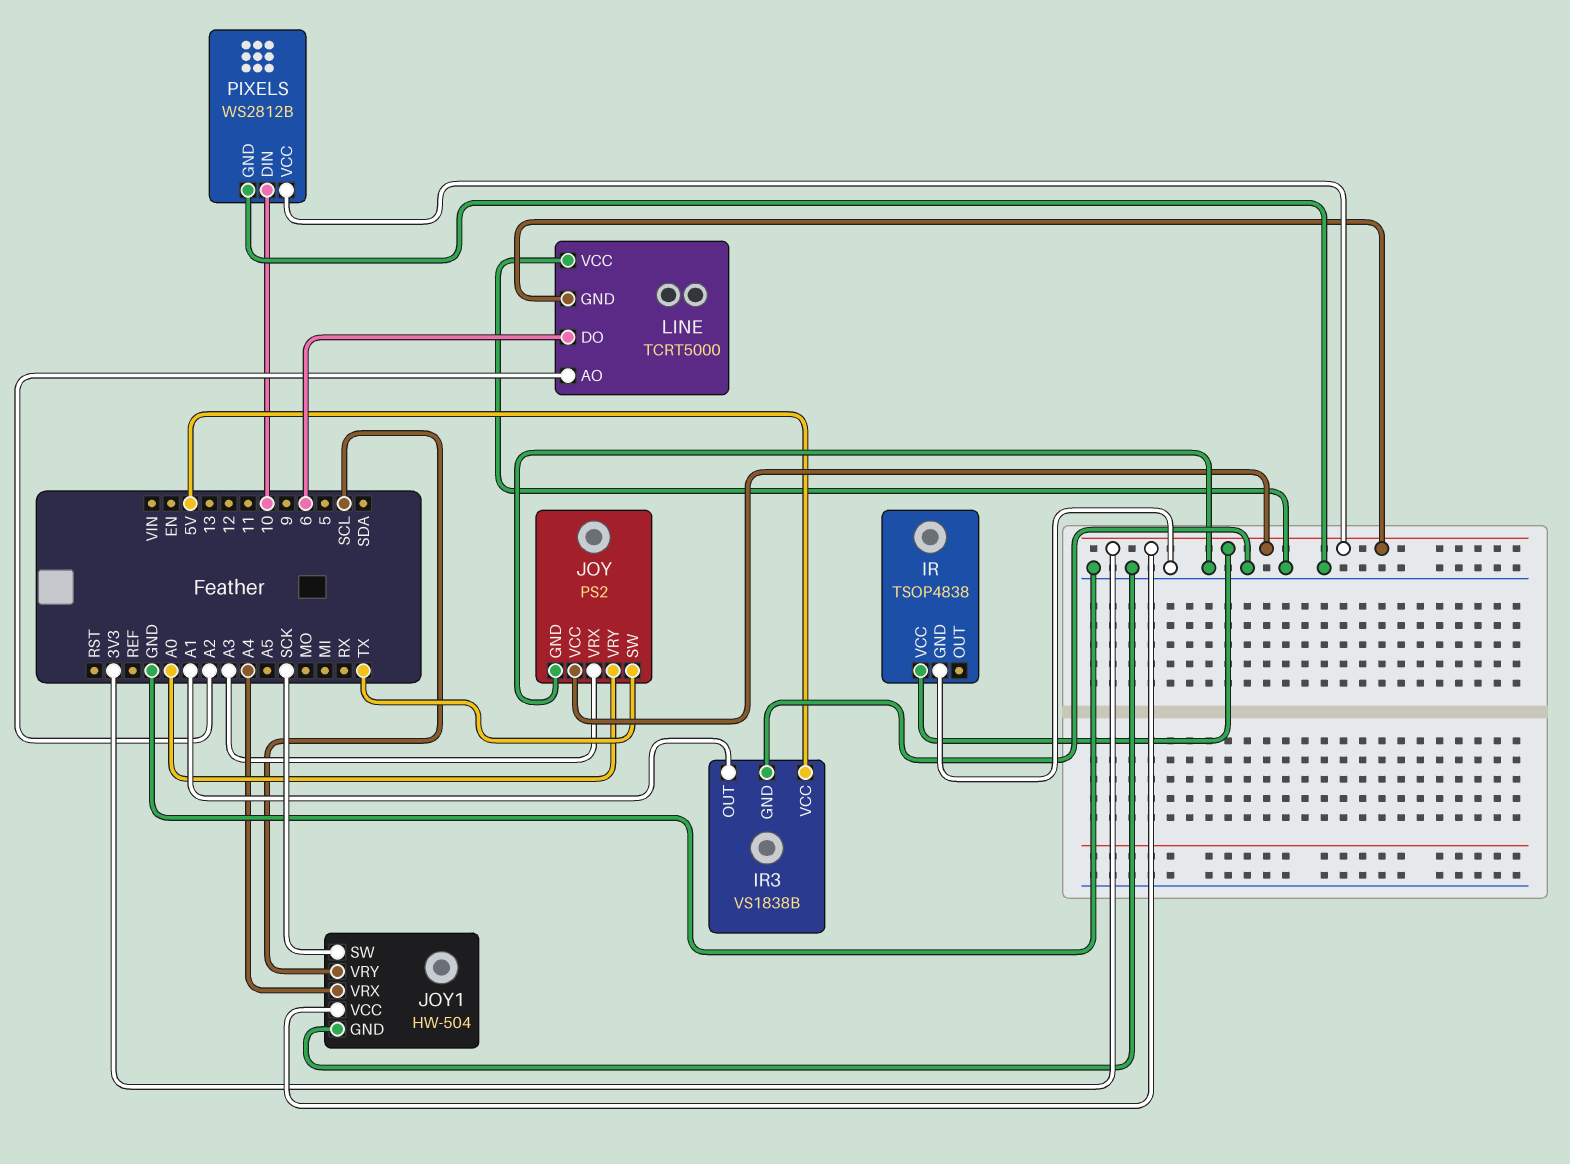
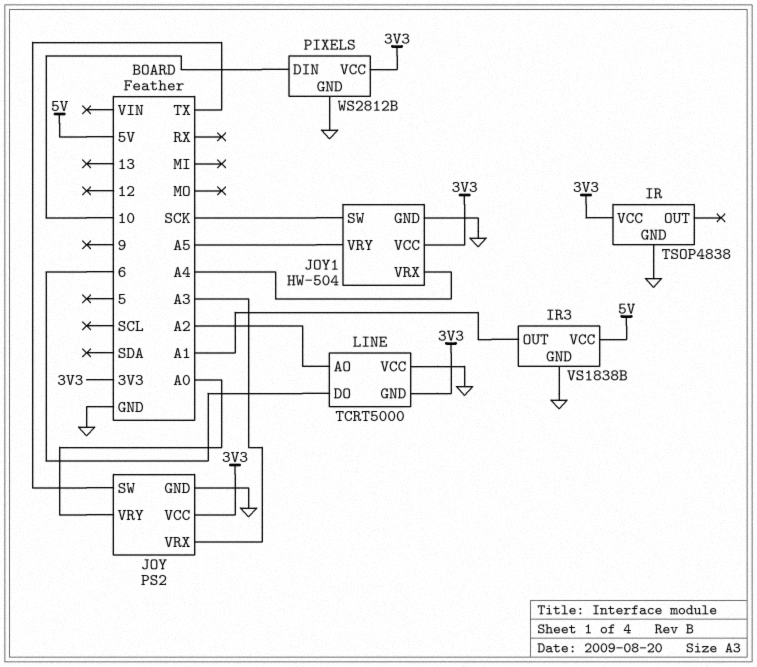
JOY1 pin VRY: SCL -> A5

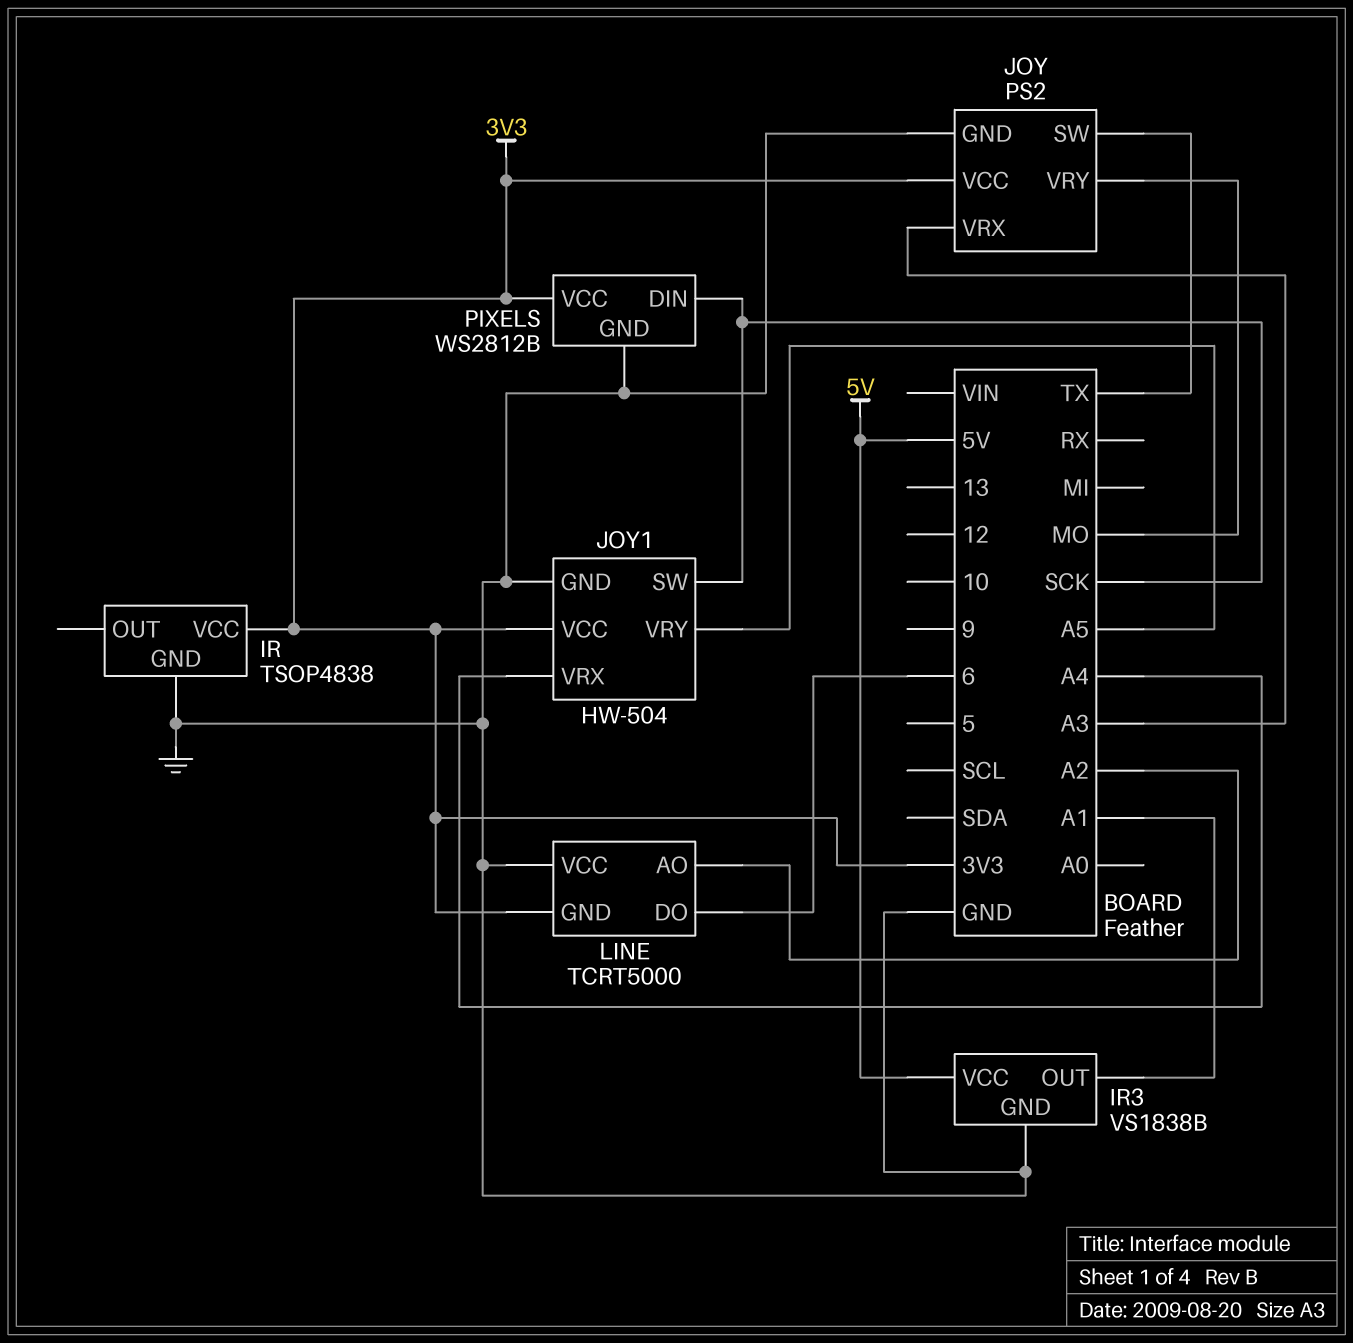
JOY pin VRY: A0 -> MO
PIXELS pin DIN: 10 -> SCK

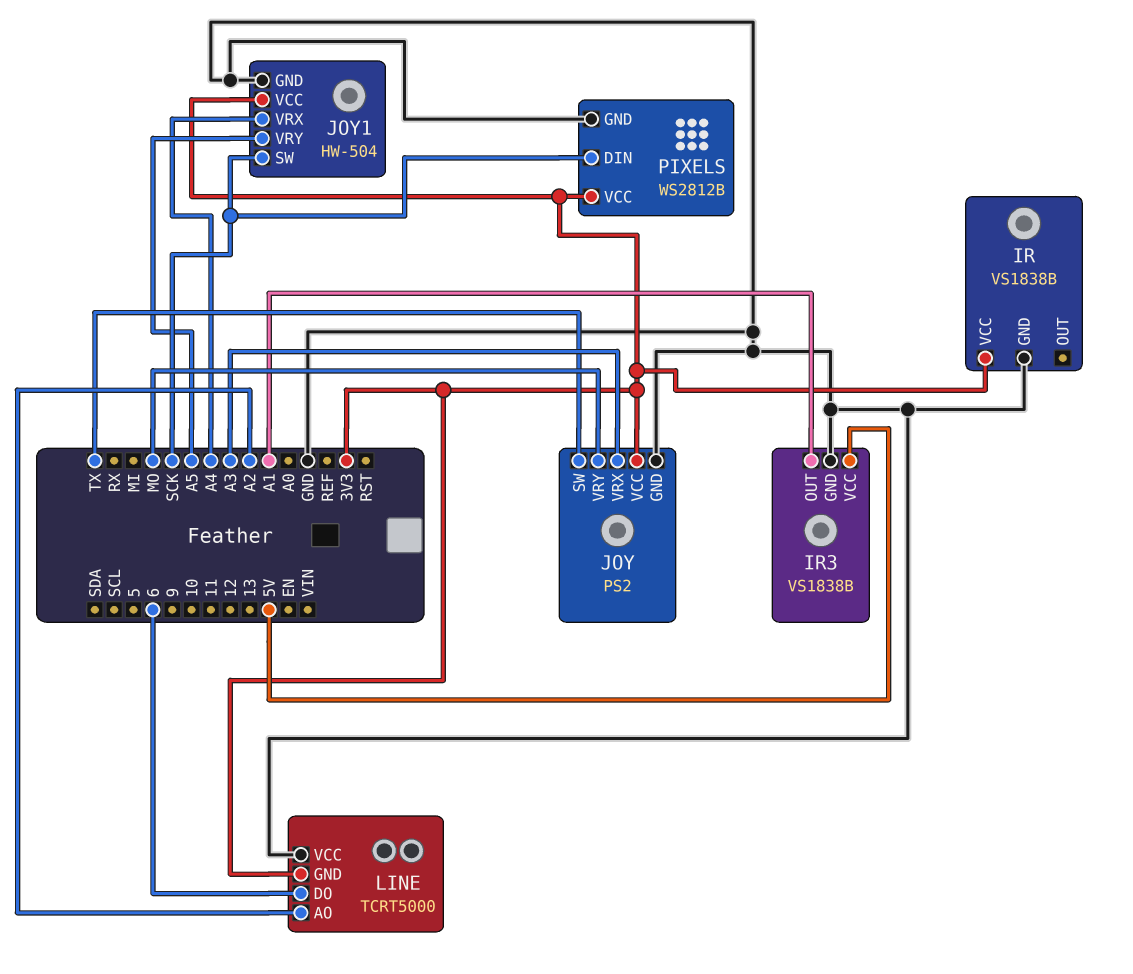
IR: TSOP4838 -> VS1838B

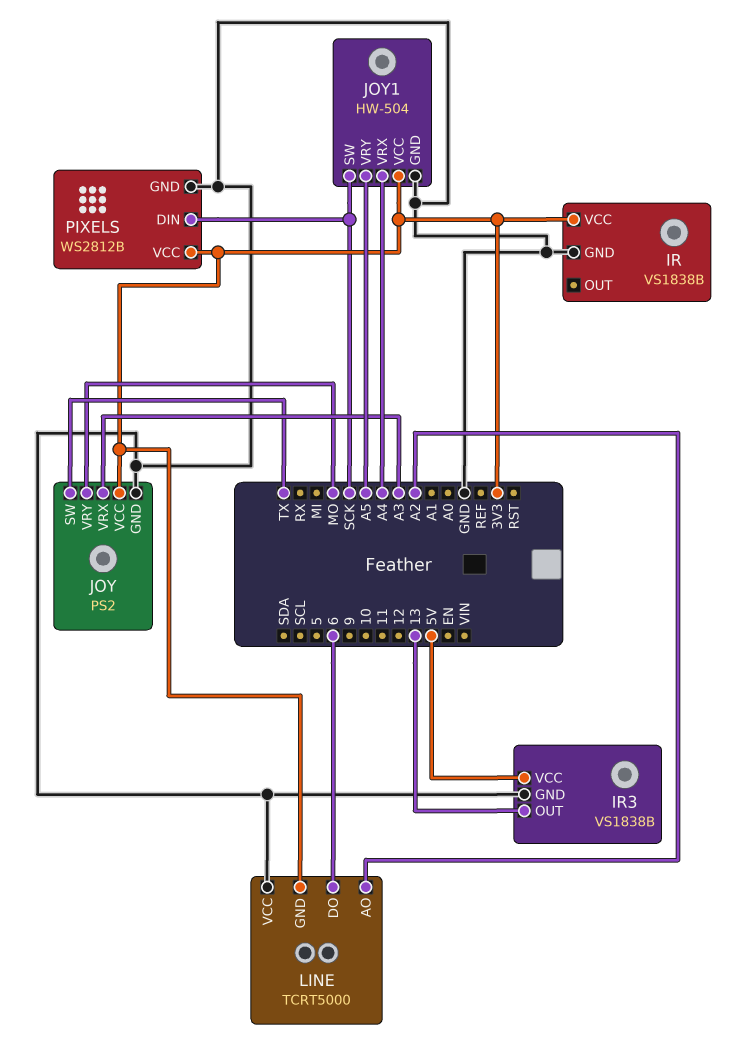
IR3 pin OUT: A1 -> 13

